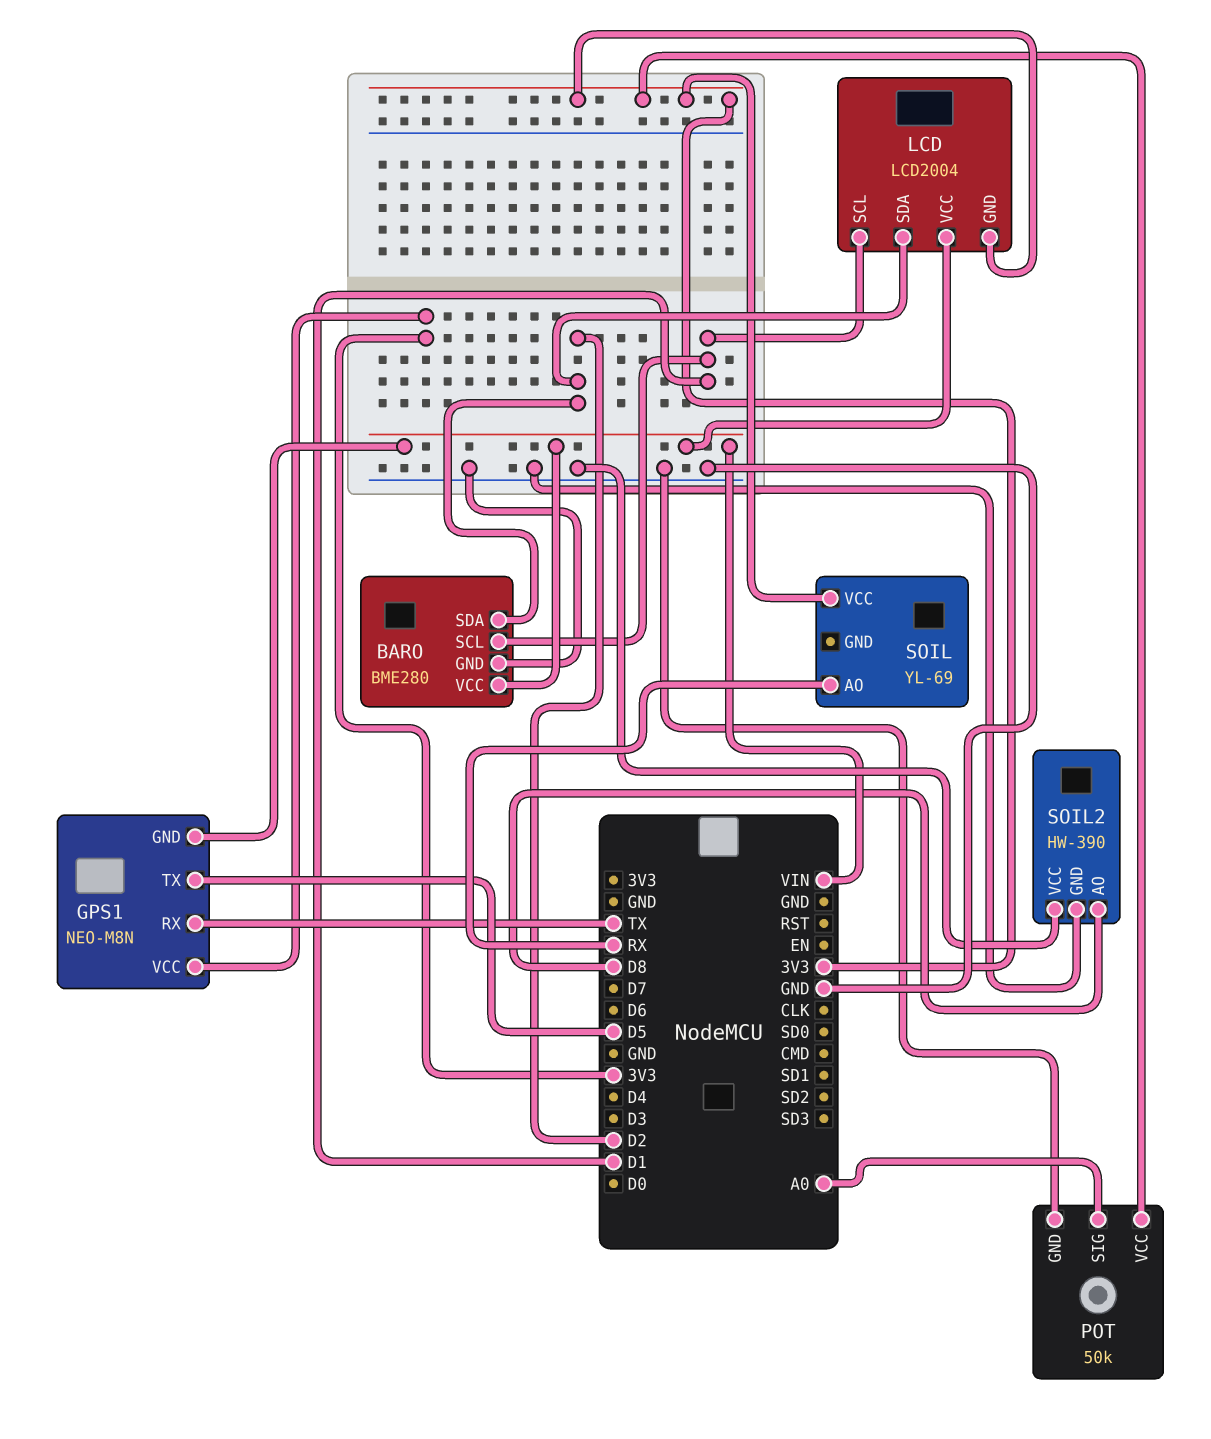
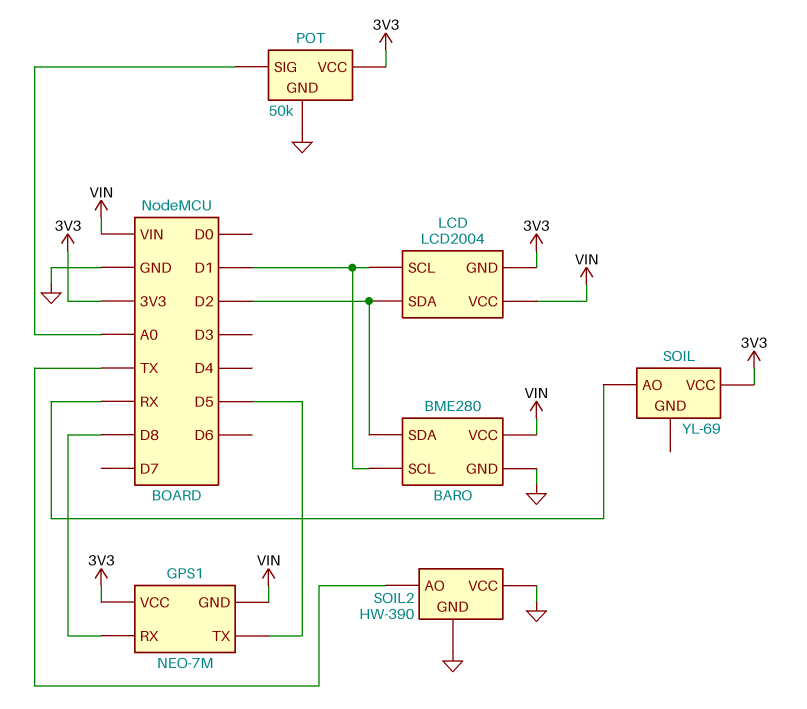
GPS1: NEO-M8N -> NEO-7M
GPS1 pin RX: TX -> D8
SOIL2 pin AO: D8 -> TX

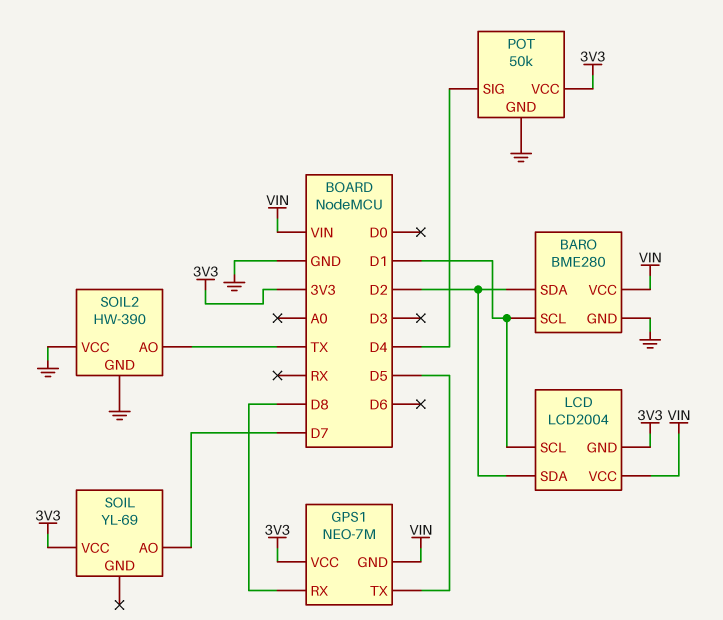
POT pin SIG: A0 -> D4
SOIL pin AO: RX -> D7

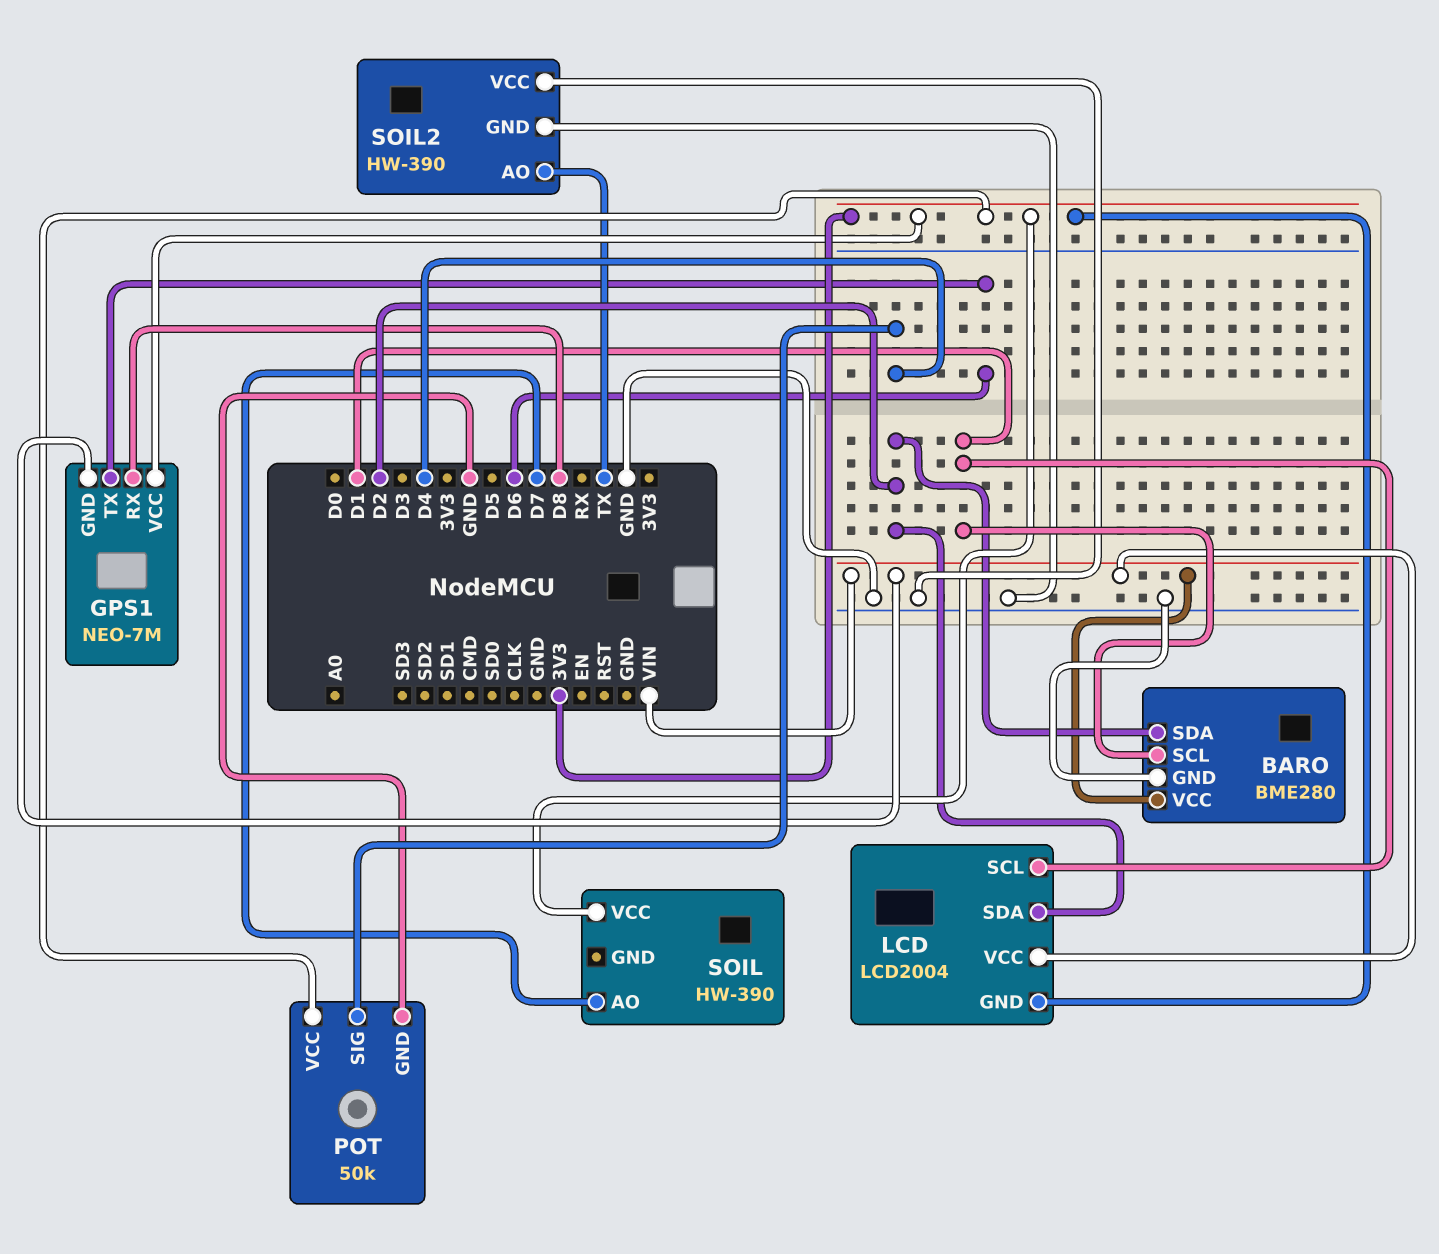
GPS1 pin TX: D5 -> D6
SOIL: YL-69 -> HW-390

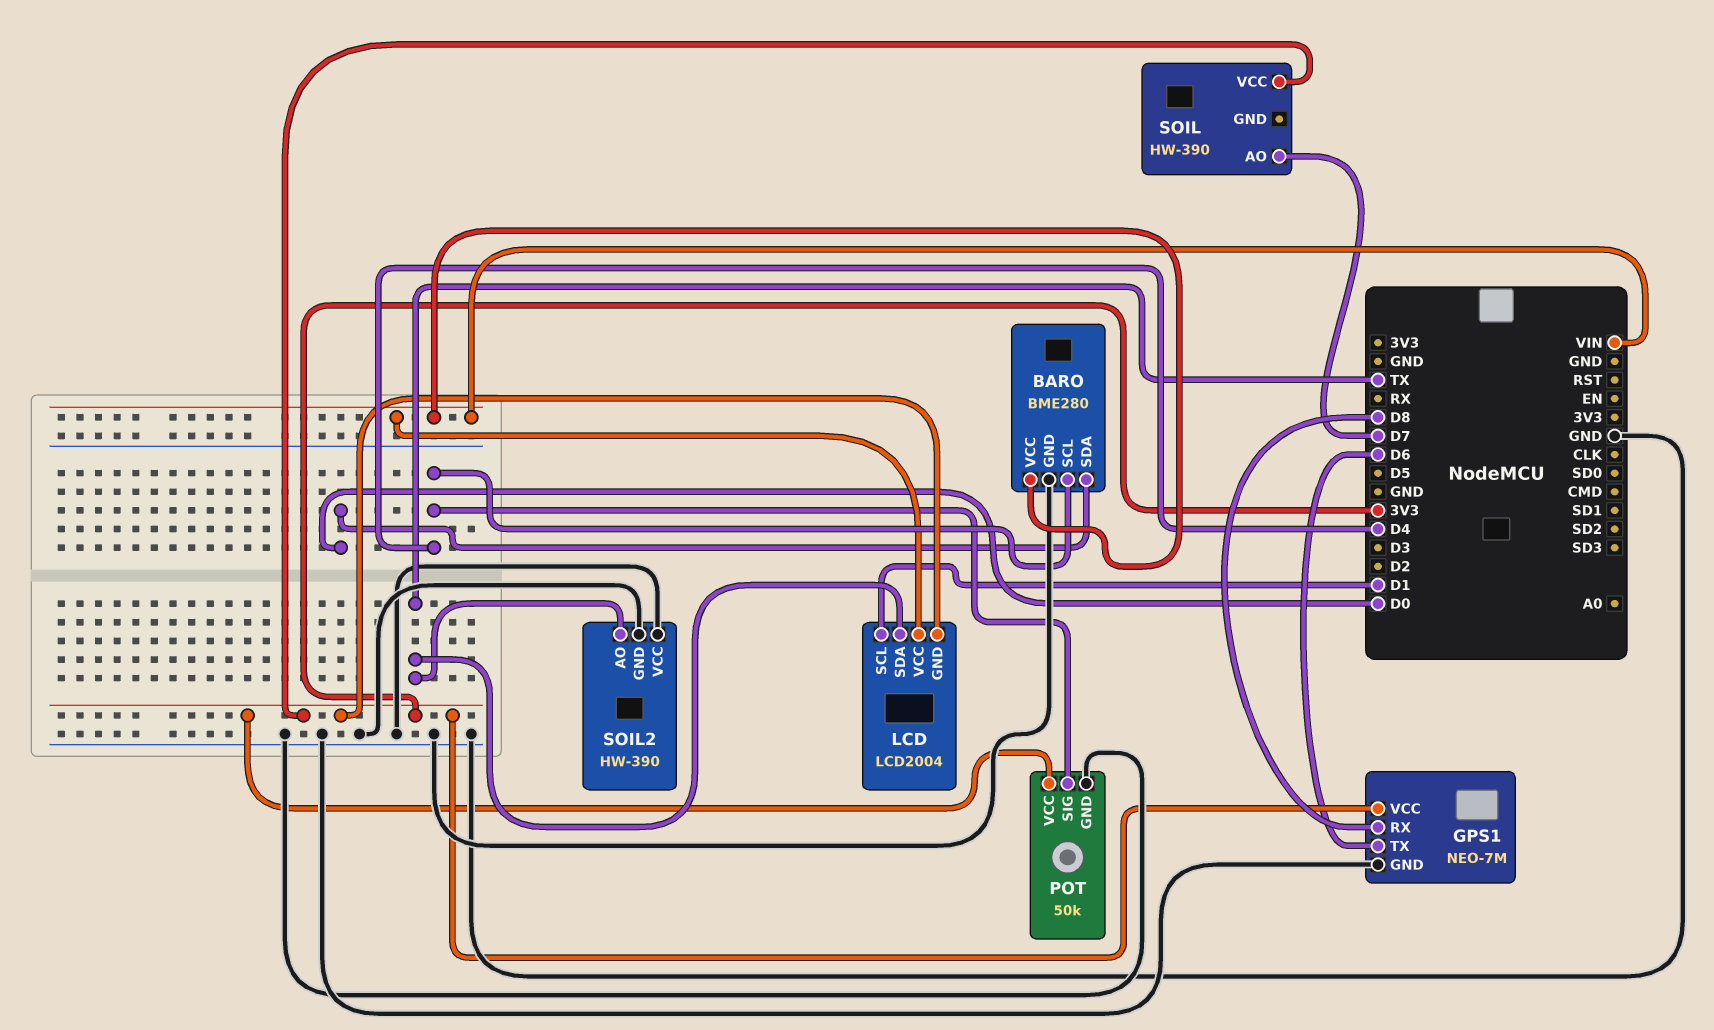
BARO pin SCL: D1 -> D4
BARO pin SDA: D2 -> D0
GPS1 pin GND: VIN -> GND
LCD pin SDA: D2 -> TX

